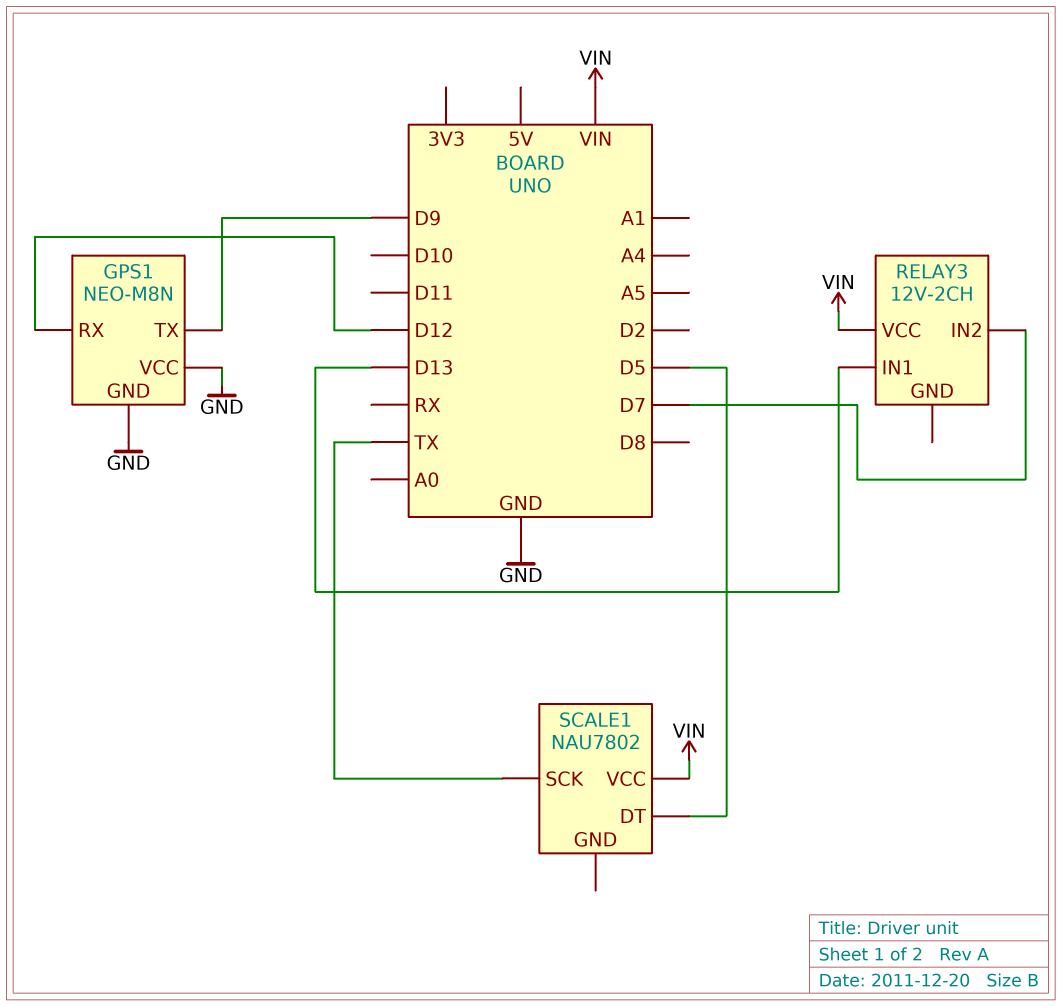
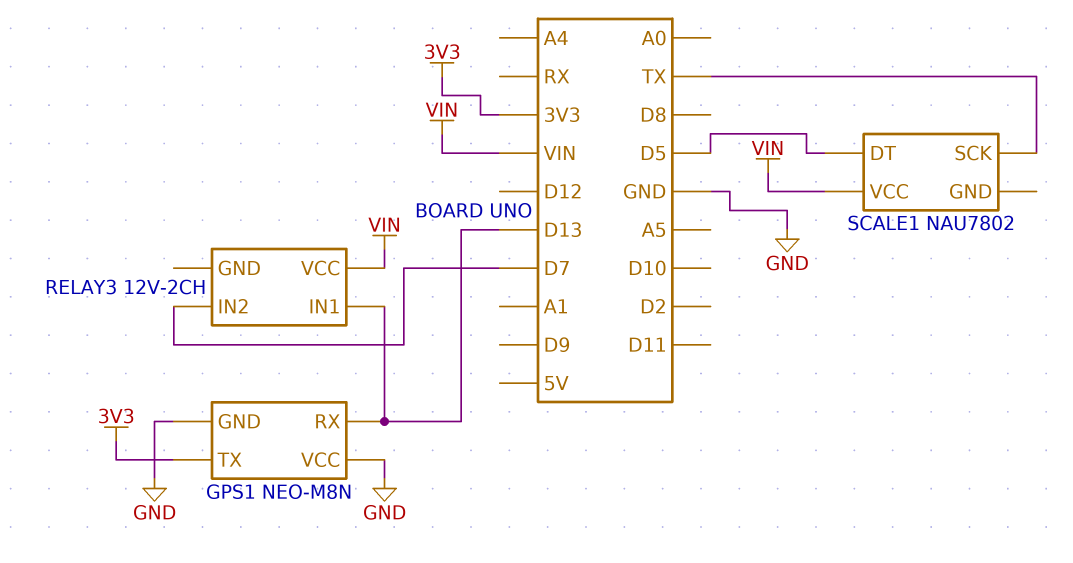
GPS1 pin RX: D12 -> D13
GPS1 pin TX: D9 -> 3V3

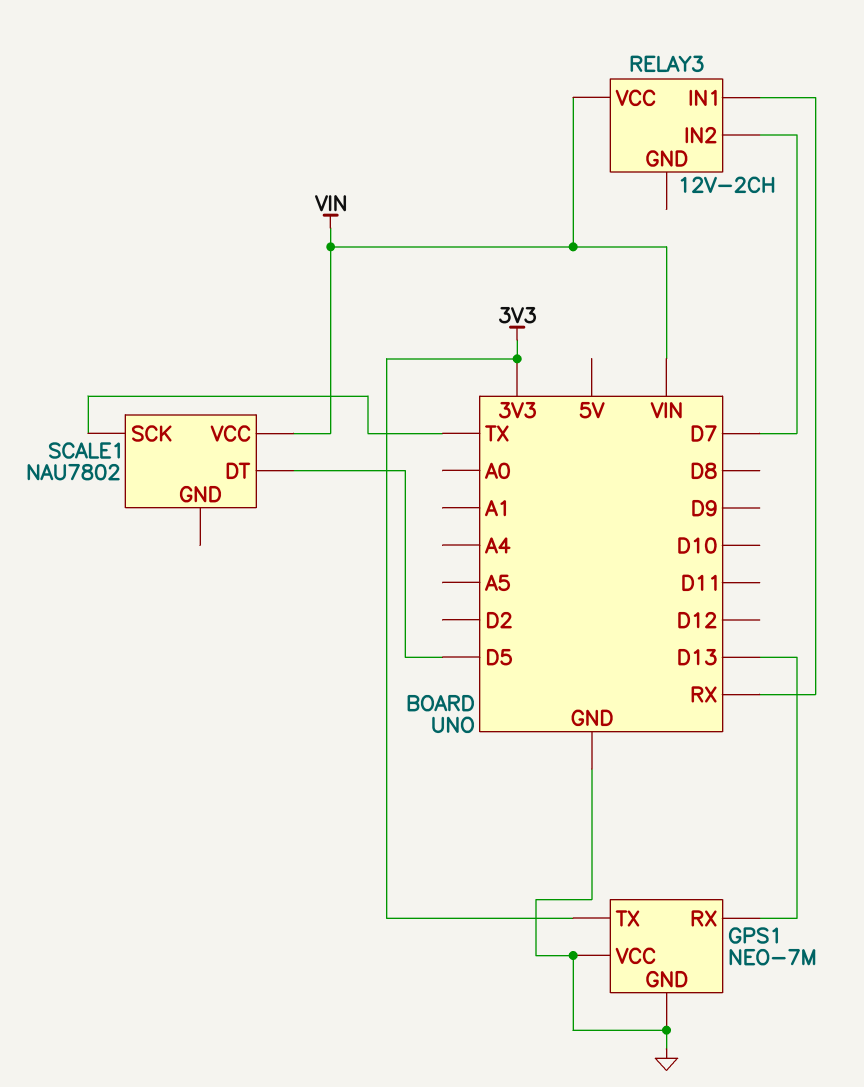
GPS1: NEO-M8N -> NEO-7M
RELAY3 pin IN1: D13 -> RX

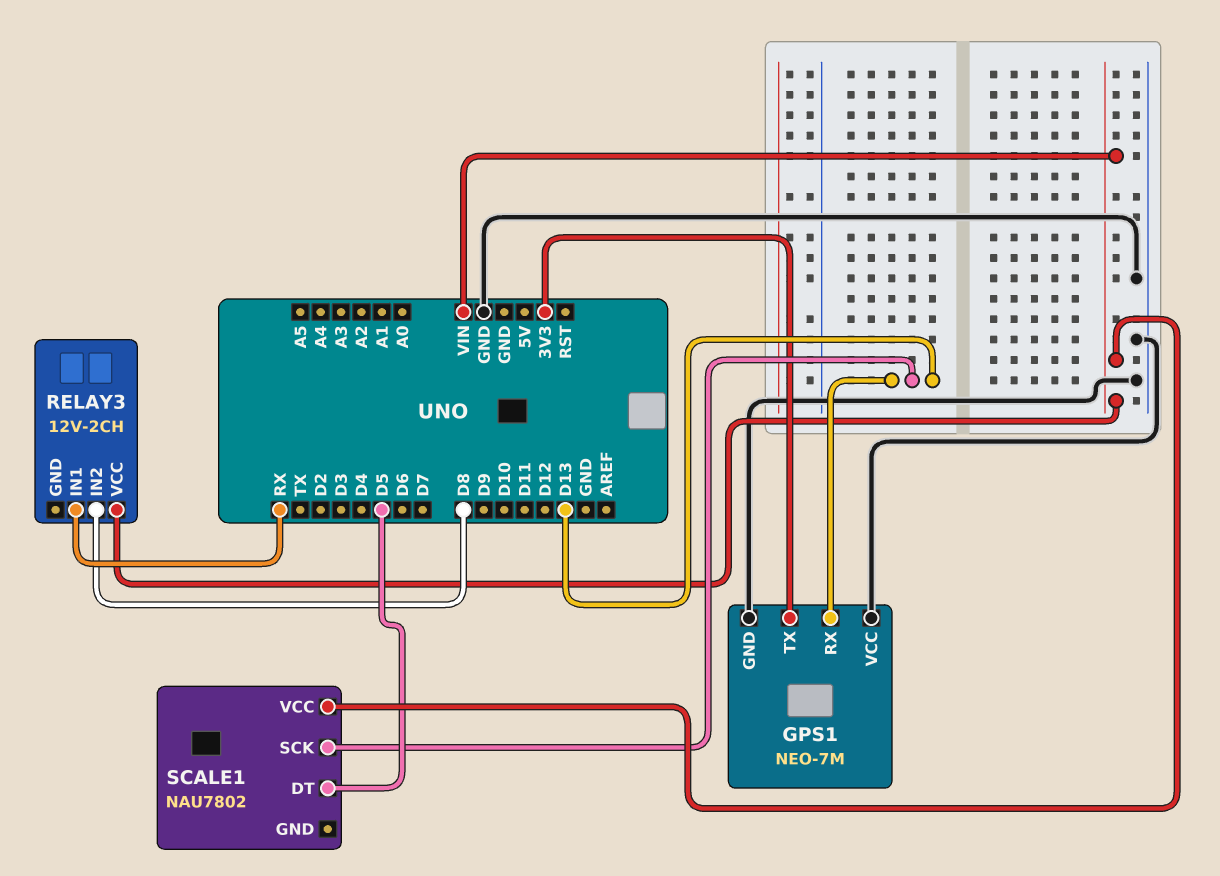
RELAY3 pin IN2: D7 -> D8
SCALE1 pin SCK: TX -> D13

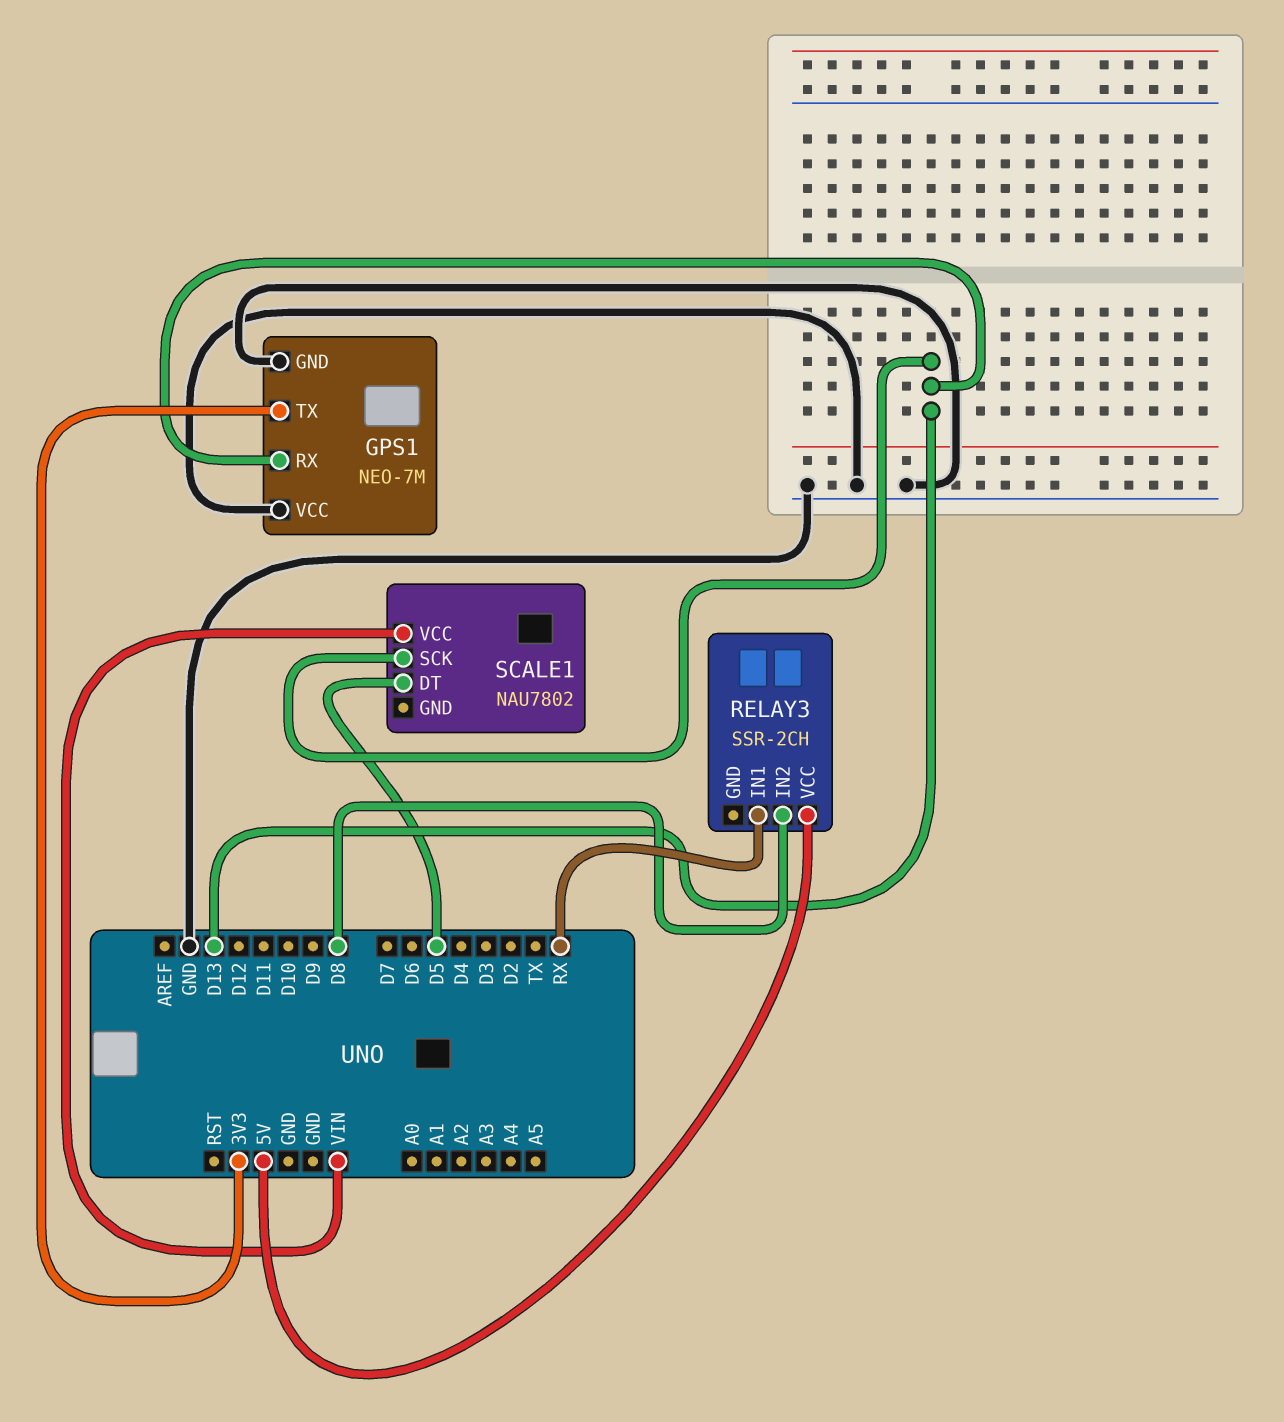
RELAY3: 12V-2CH -> SSR-2CH
RELAY3 pin VCC: VIN -> 5V

